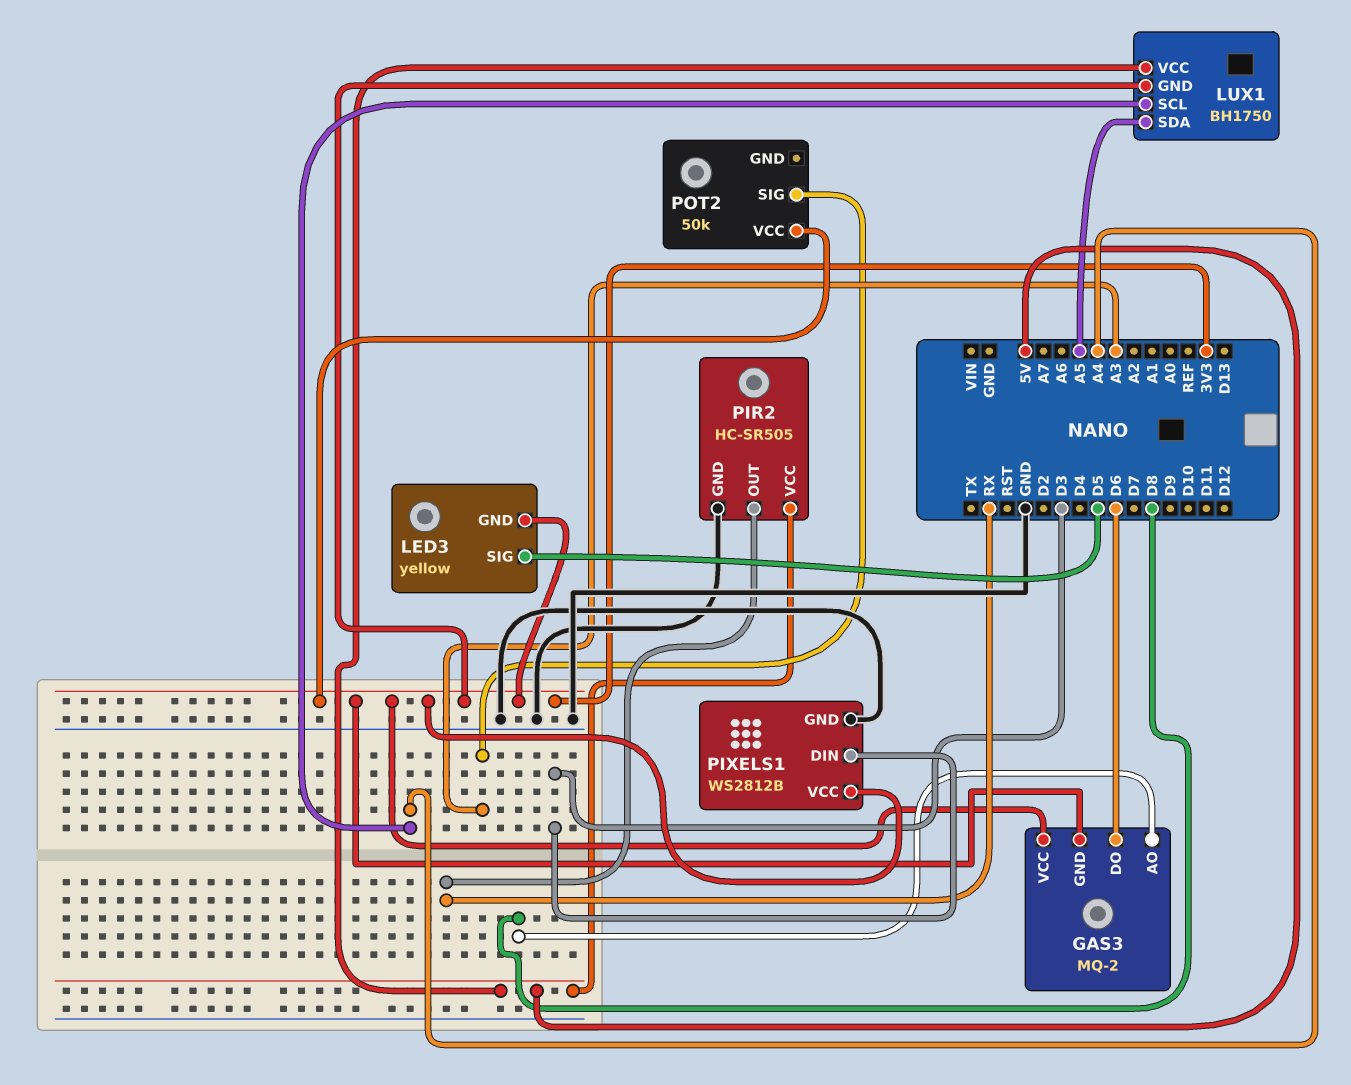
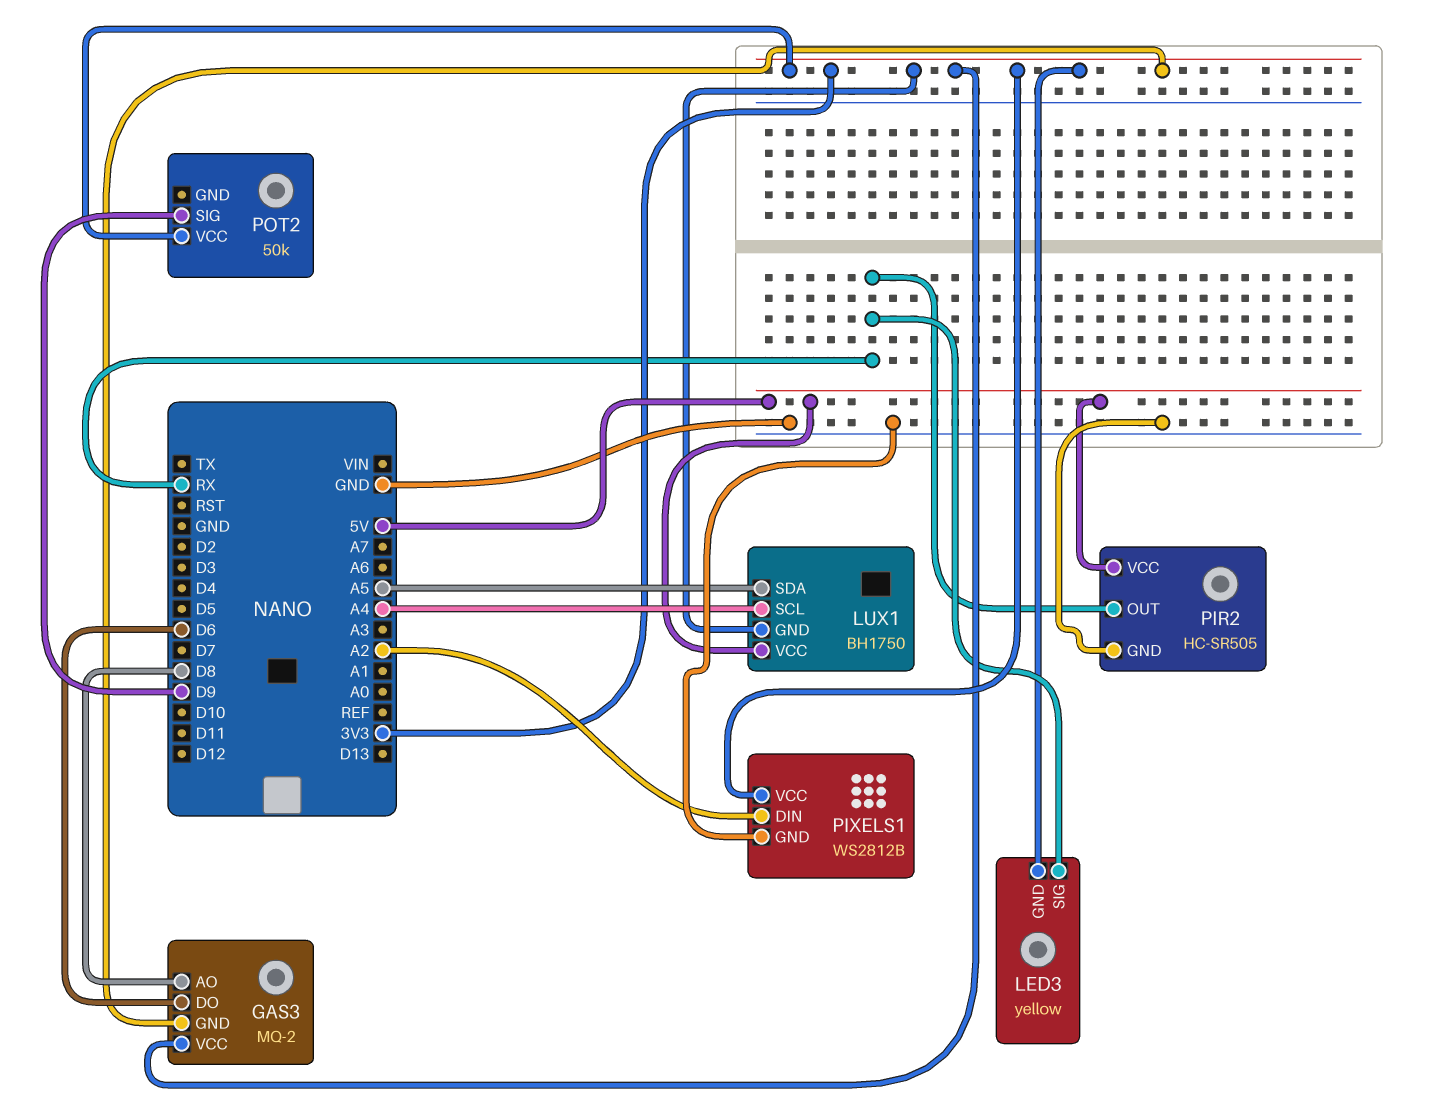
LED3 pin SIG: D5 -> RX
PIXELS1 pin DIN: D3 -> A2
POT2 pin SIG: A3 -> D9

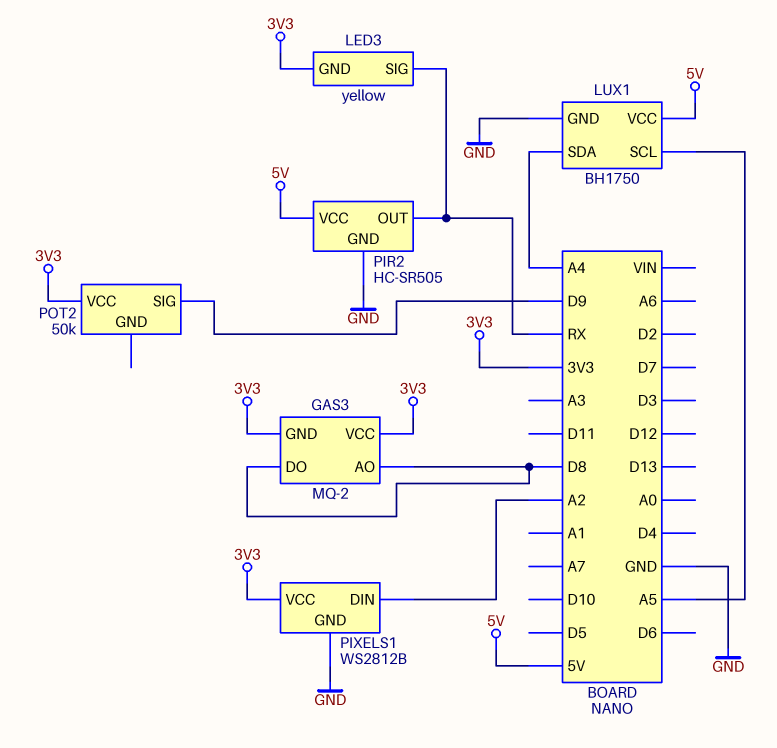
GAS3 pin DO: D6 -> D8
LUX1 pin GND: 3V3 -> GND
LUX1 pin SCL: A4 -> A5
LUX1 pin SDA: A5 -> A4

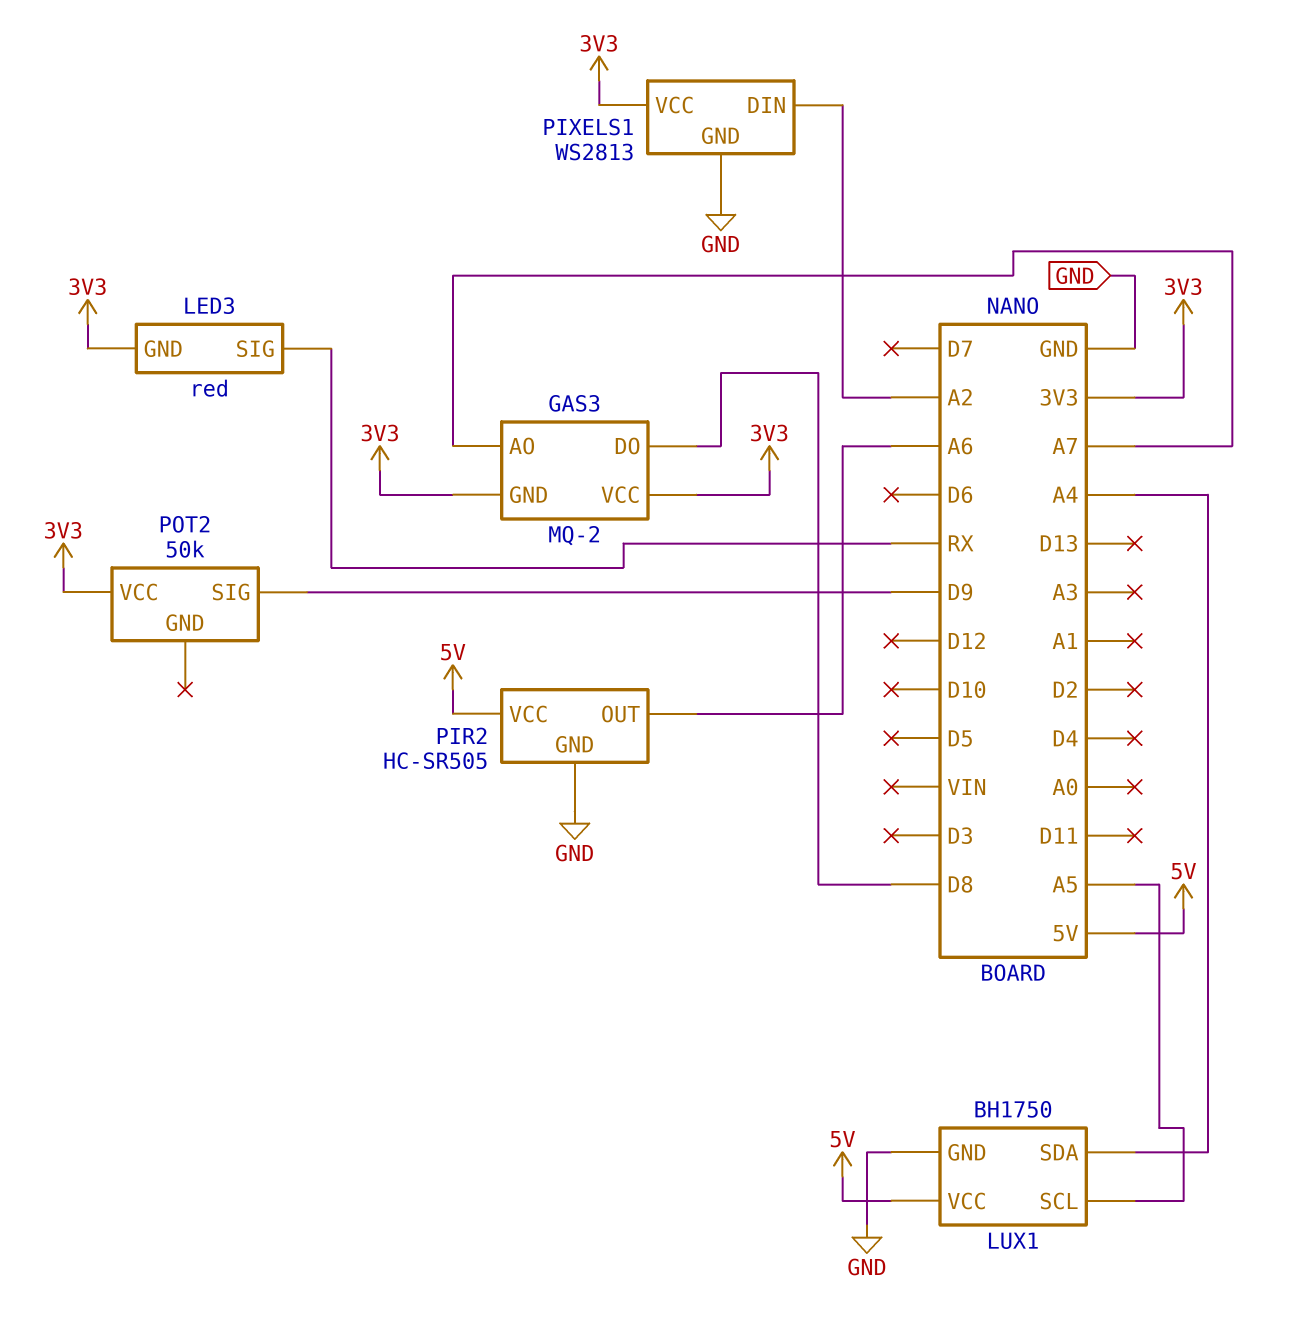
GAS3 pin AO: D8 -> A7
LED3: yellow -> red
PIR2 pin OUT: RX -> A6
PIXELS1: WS2812B -> WS2813

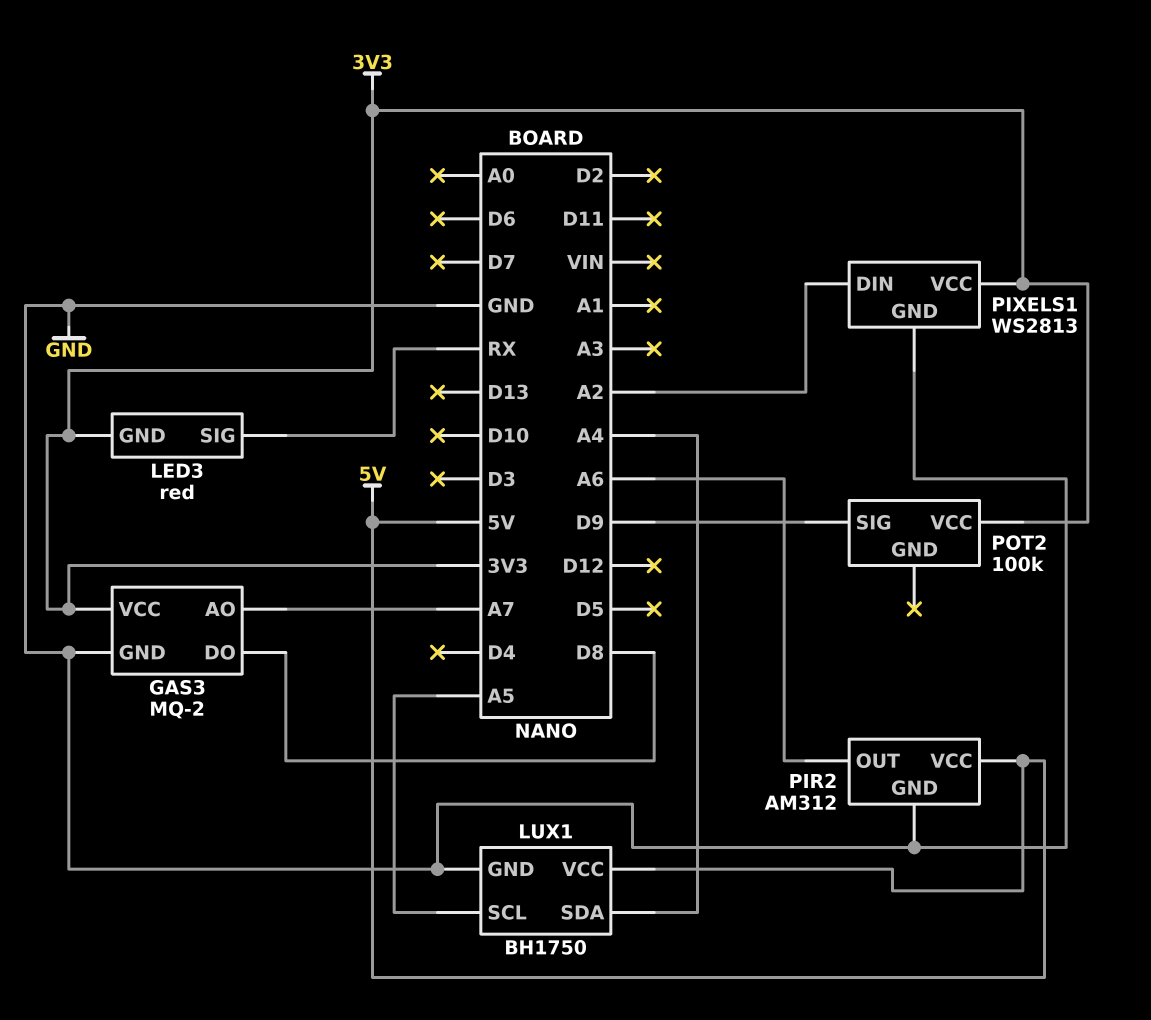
GAS3 pin GND: 3V3 -> GND
PIR2: HC-SR505 -> AM312
POT2: 50k -> 100k

